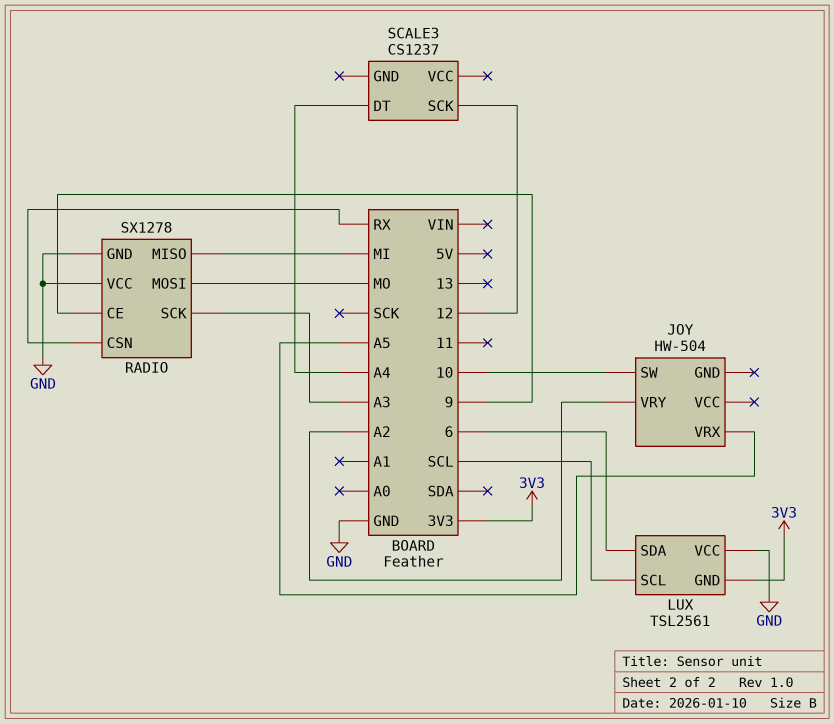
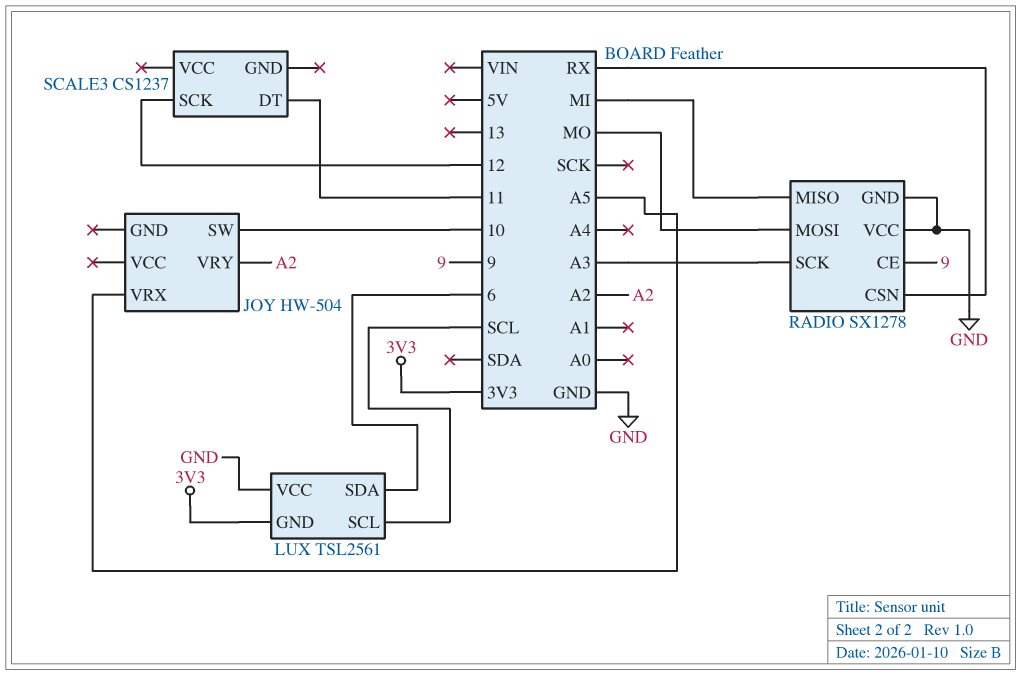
SCALE3 pin DT: A4 -> 11

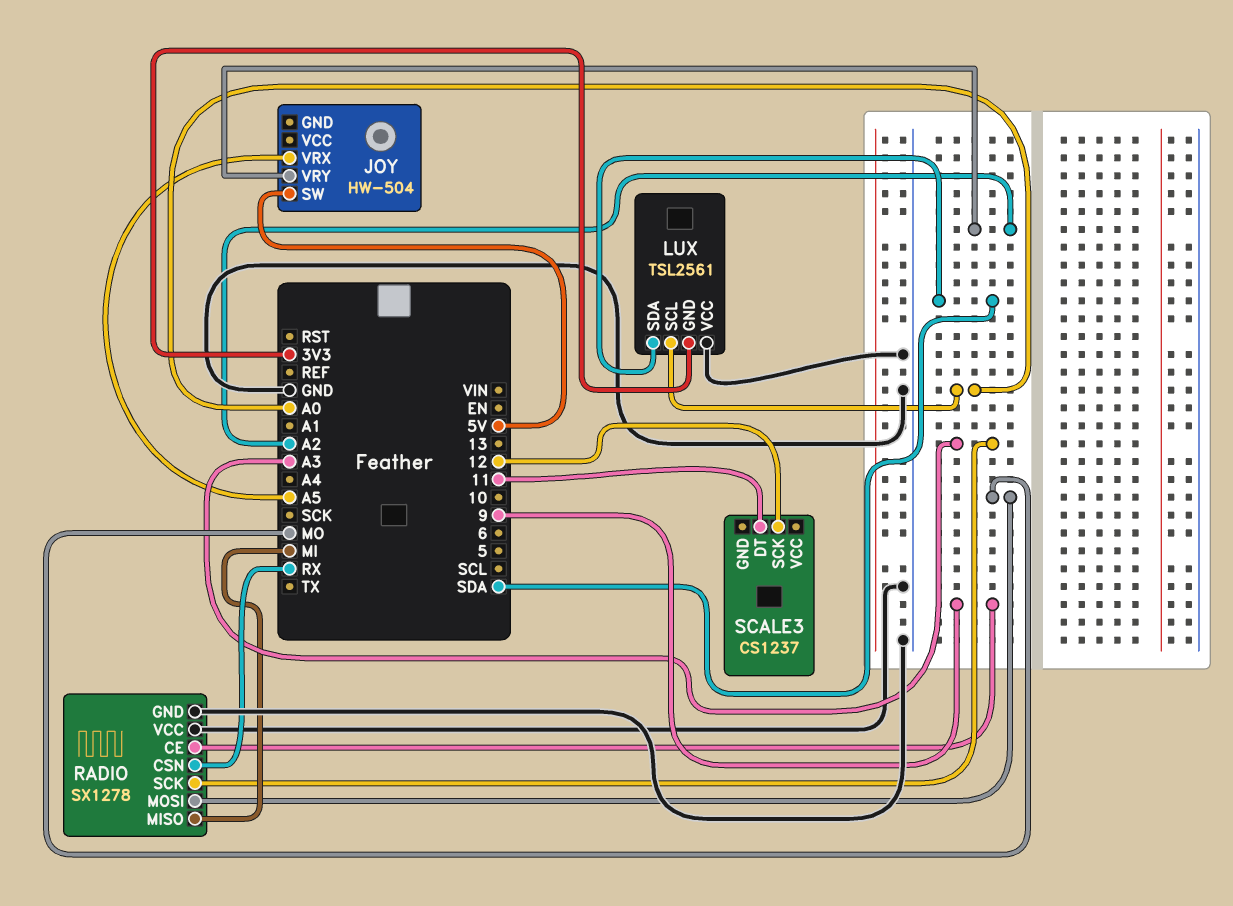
JOY pin SW: 10 -> 5V
LUX pin SCL: SCL -> A0
LUX pin SDA: 6 -> SDA

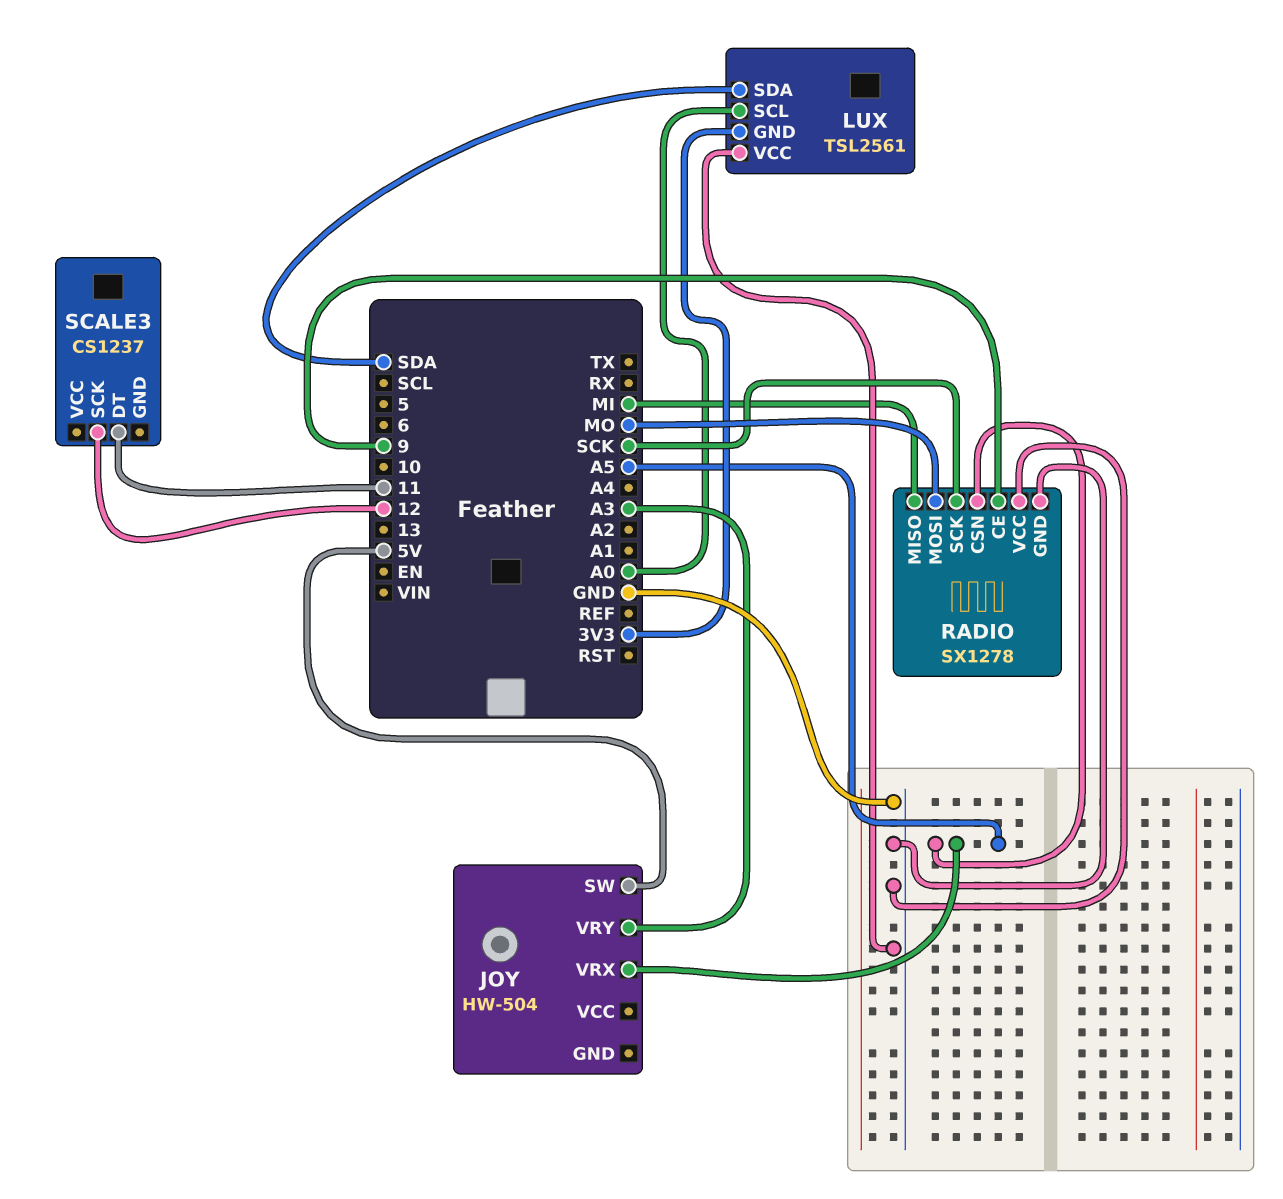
JOY pin VRY: A2 -> A3
RADIO pin CSN: RX -> A5
RADIO pin SCK: A3 -> SCK

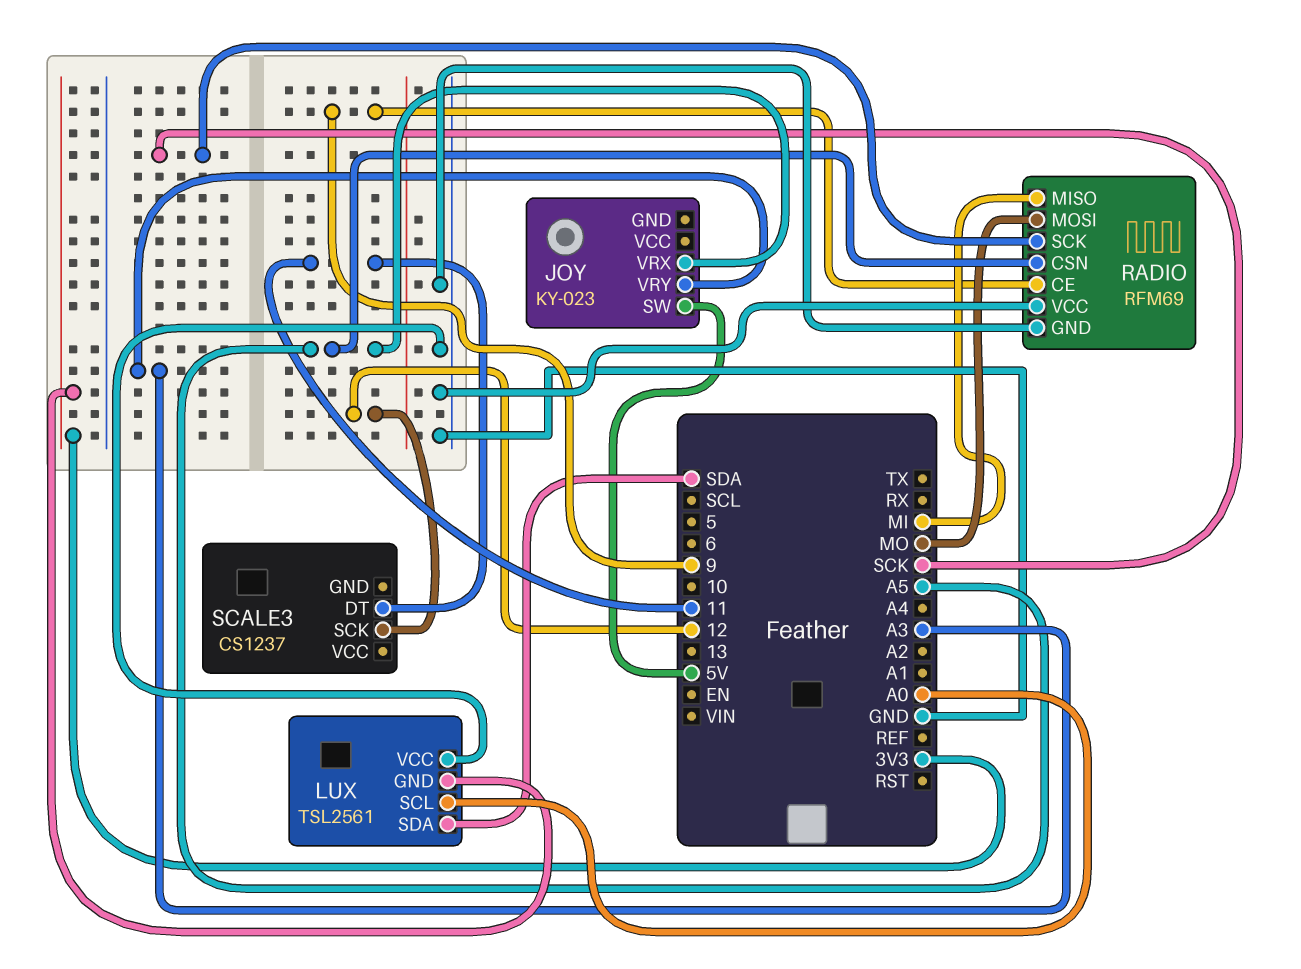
JOY: HW-504 -> KY-023
RADIO: SX1278 -> RFM69

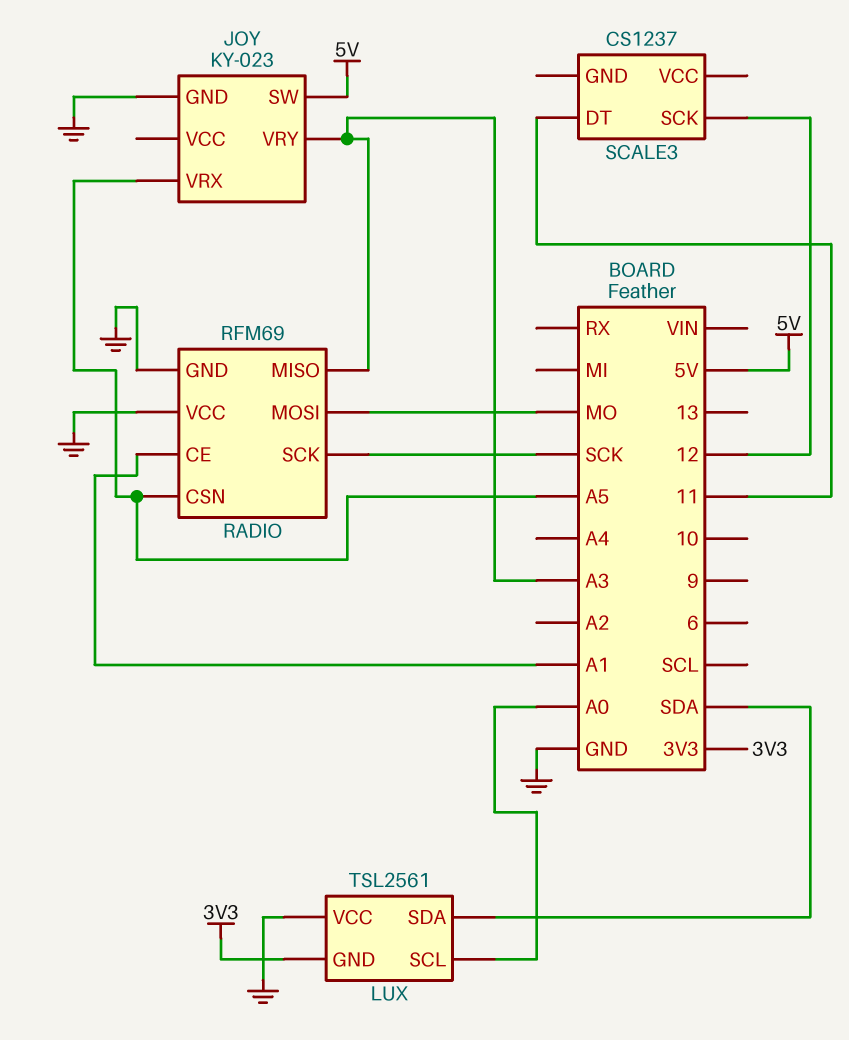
JOY pin GND: none -> GND
RADIO pin CE: 9 -> A1
RADIO pin MISO: MI -> A3

